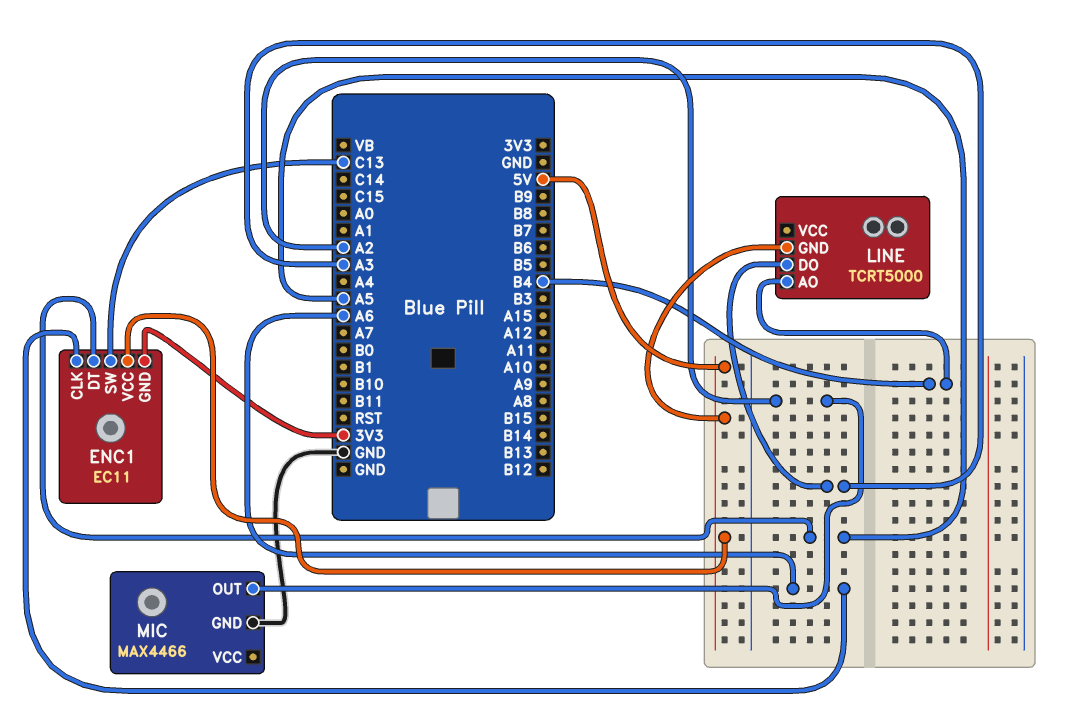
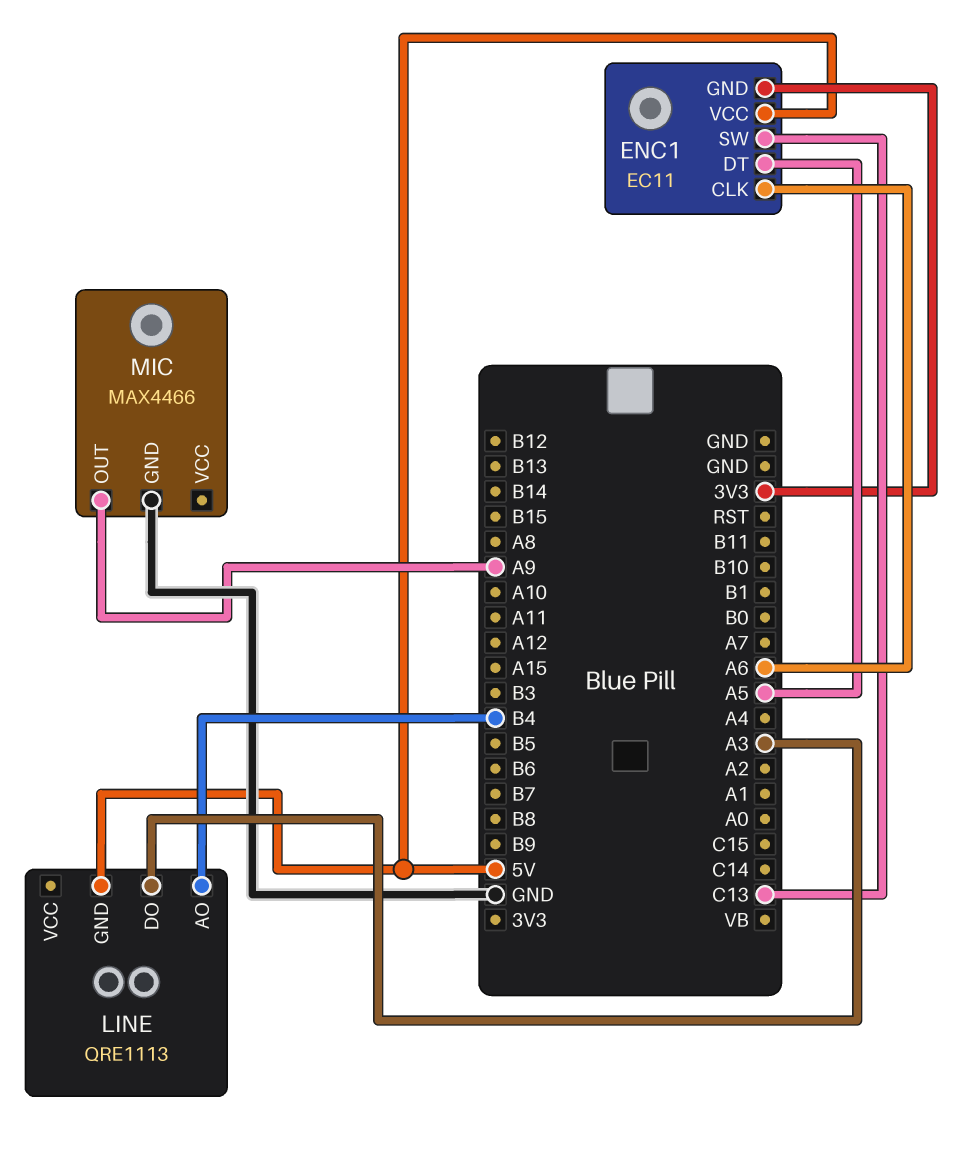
LINE: TCRT5000 -> QRE1113
MIC pin OUT: A2 -> A9

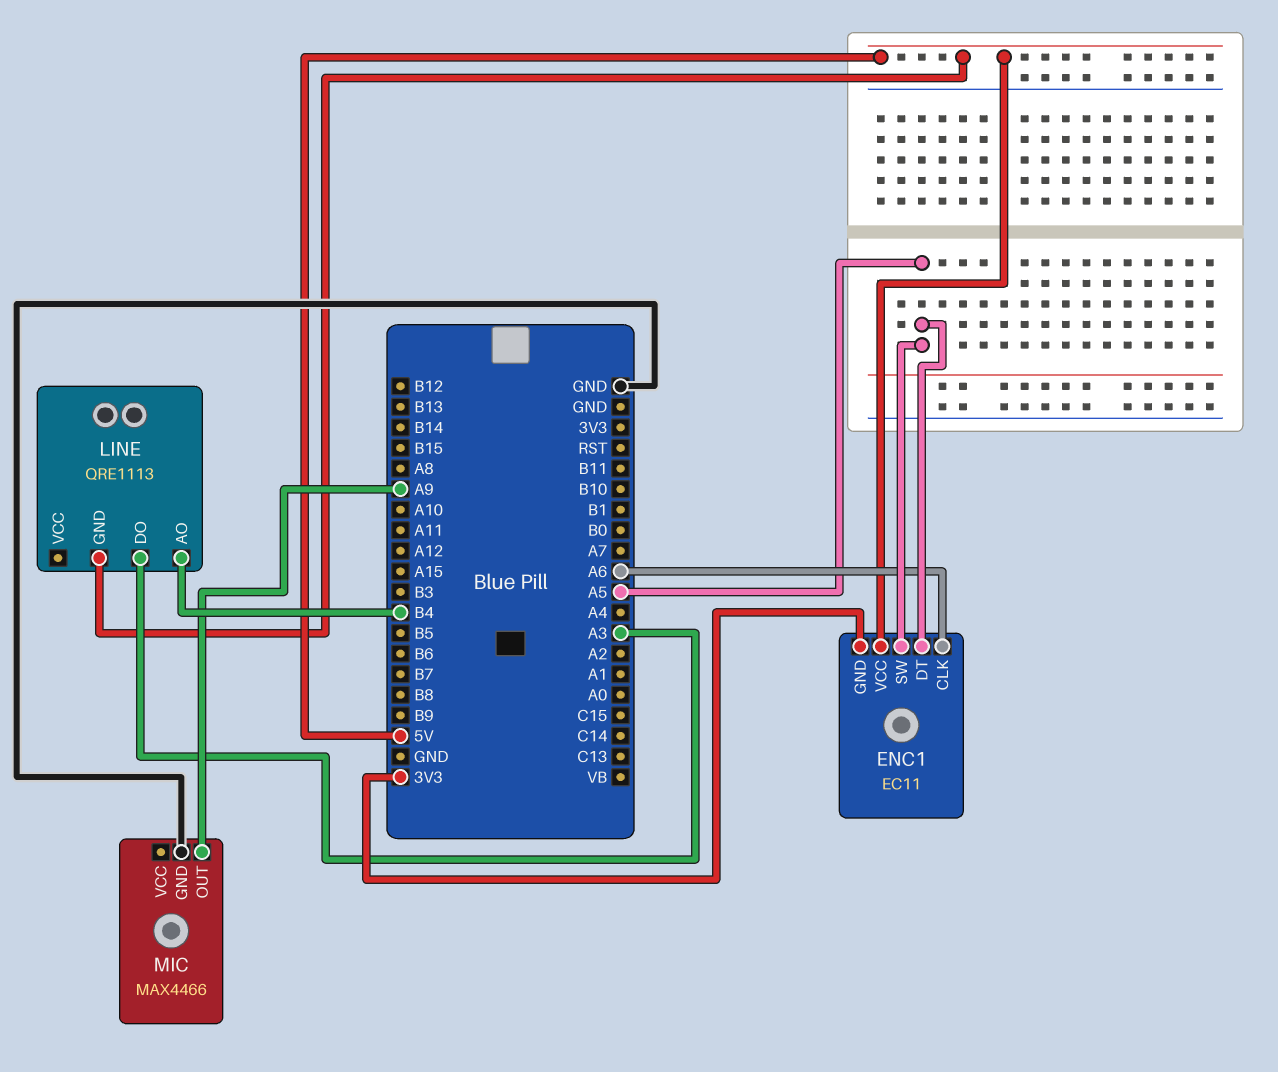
ENC1 pin SW: C13 -> A5

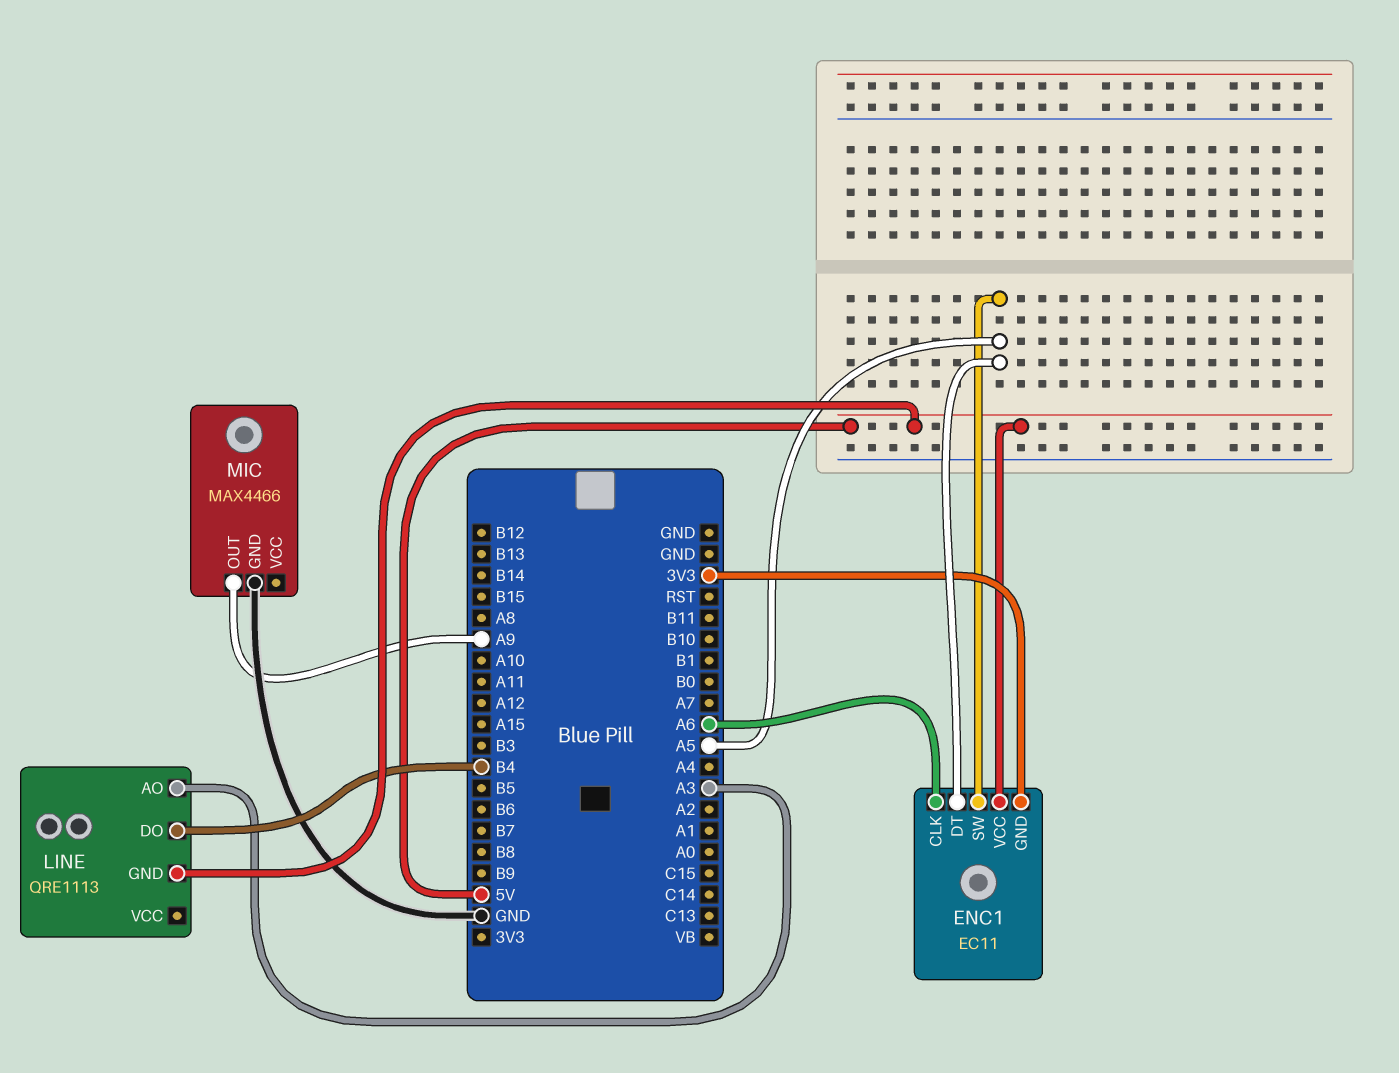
LINE pin AO: B4 -> A3
LINE pin DO: A3 -> B4

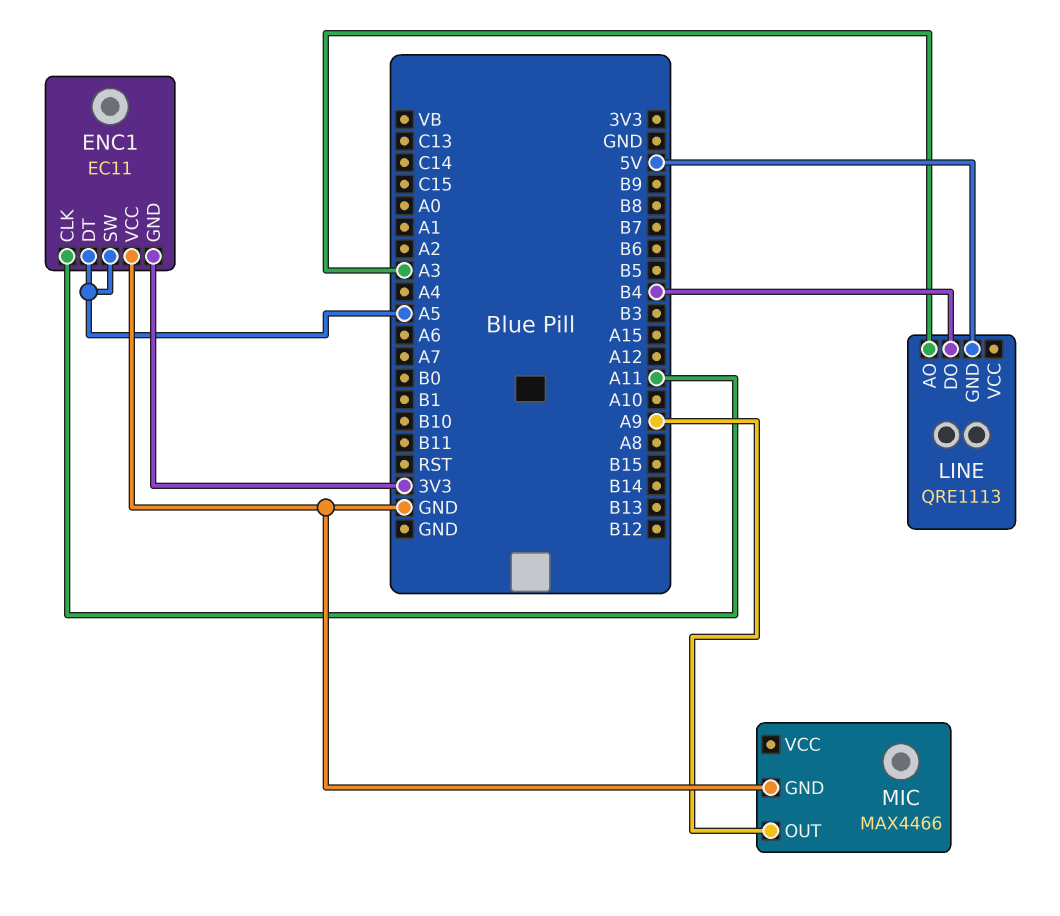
ENC1 pin CLK: A6 -> A11
ENC1 pin VCC: 5V -> GND

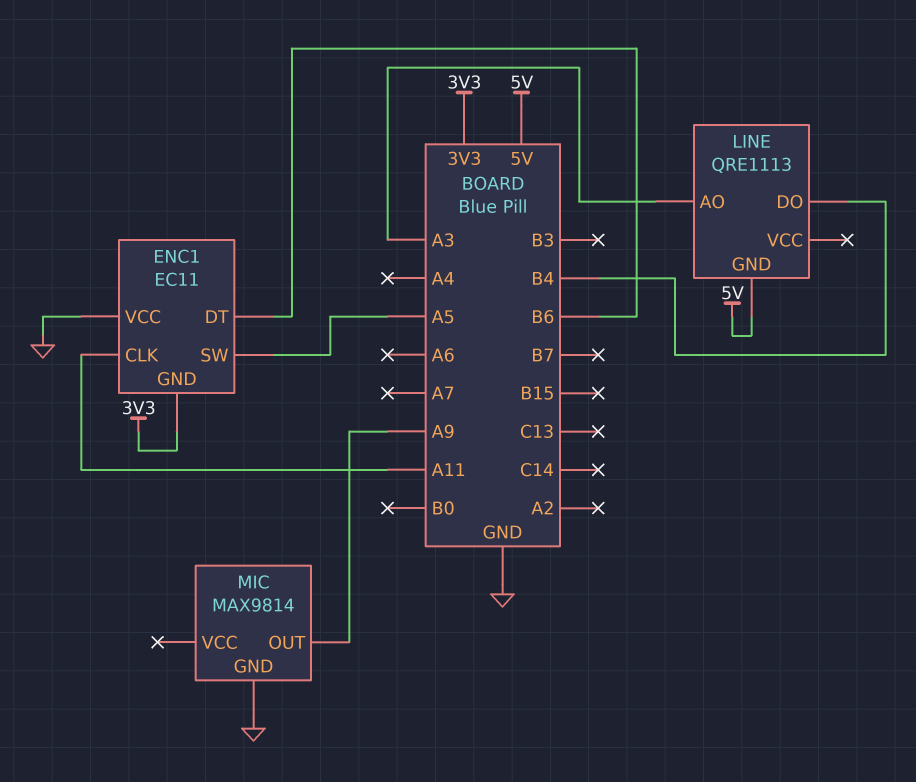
ENC1 pin DT: A5 -> B6
MIC: MAX4466 -> MAX9814

